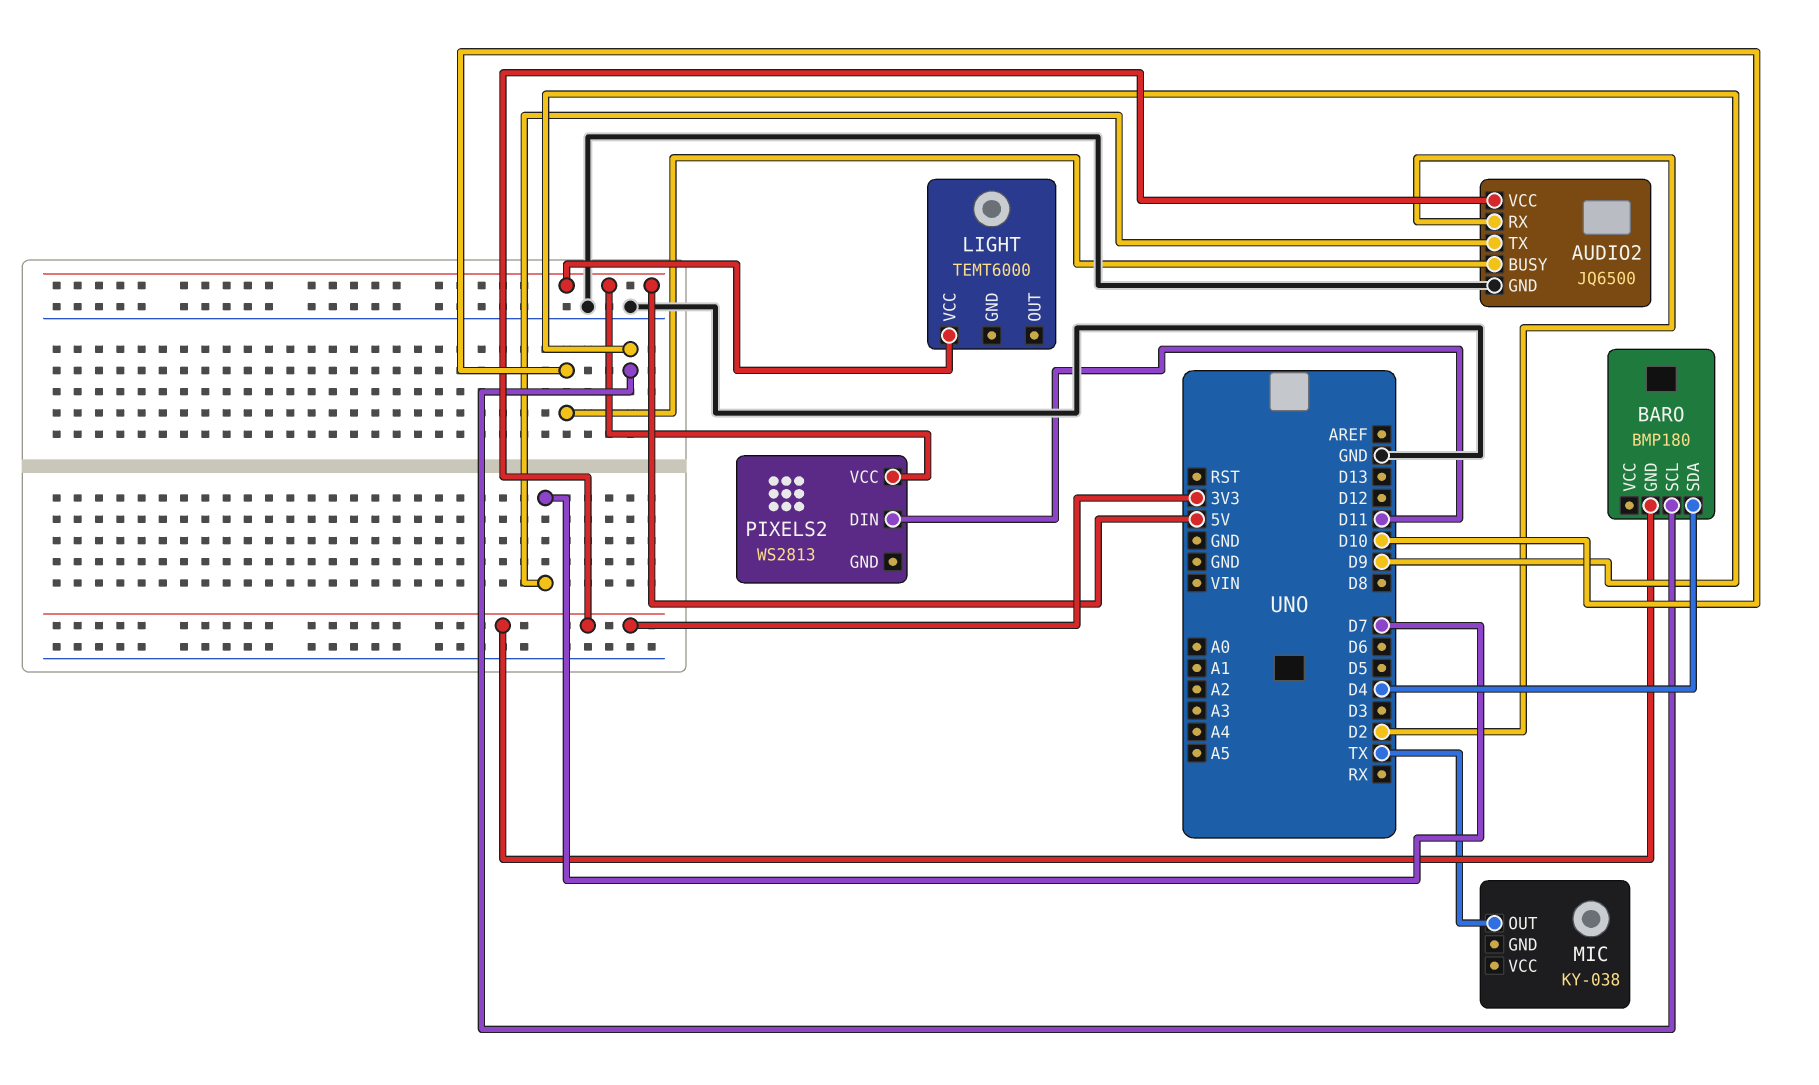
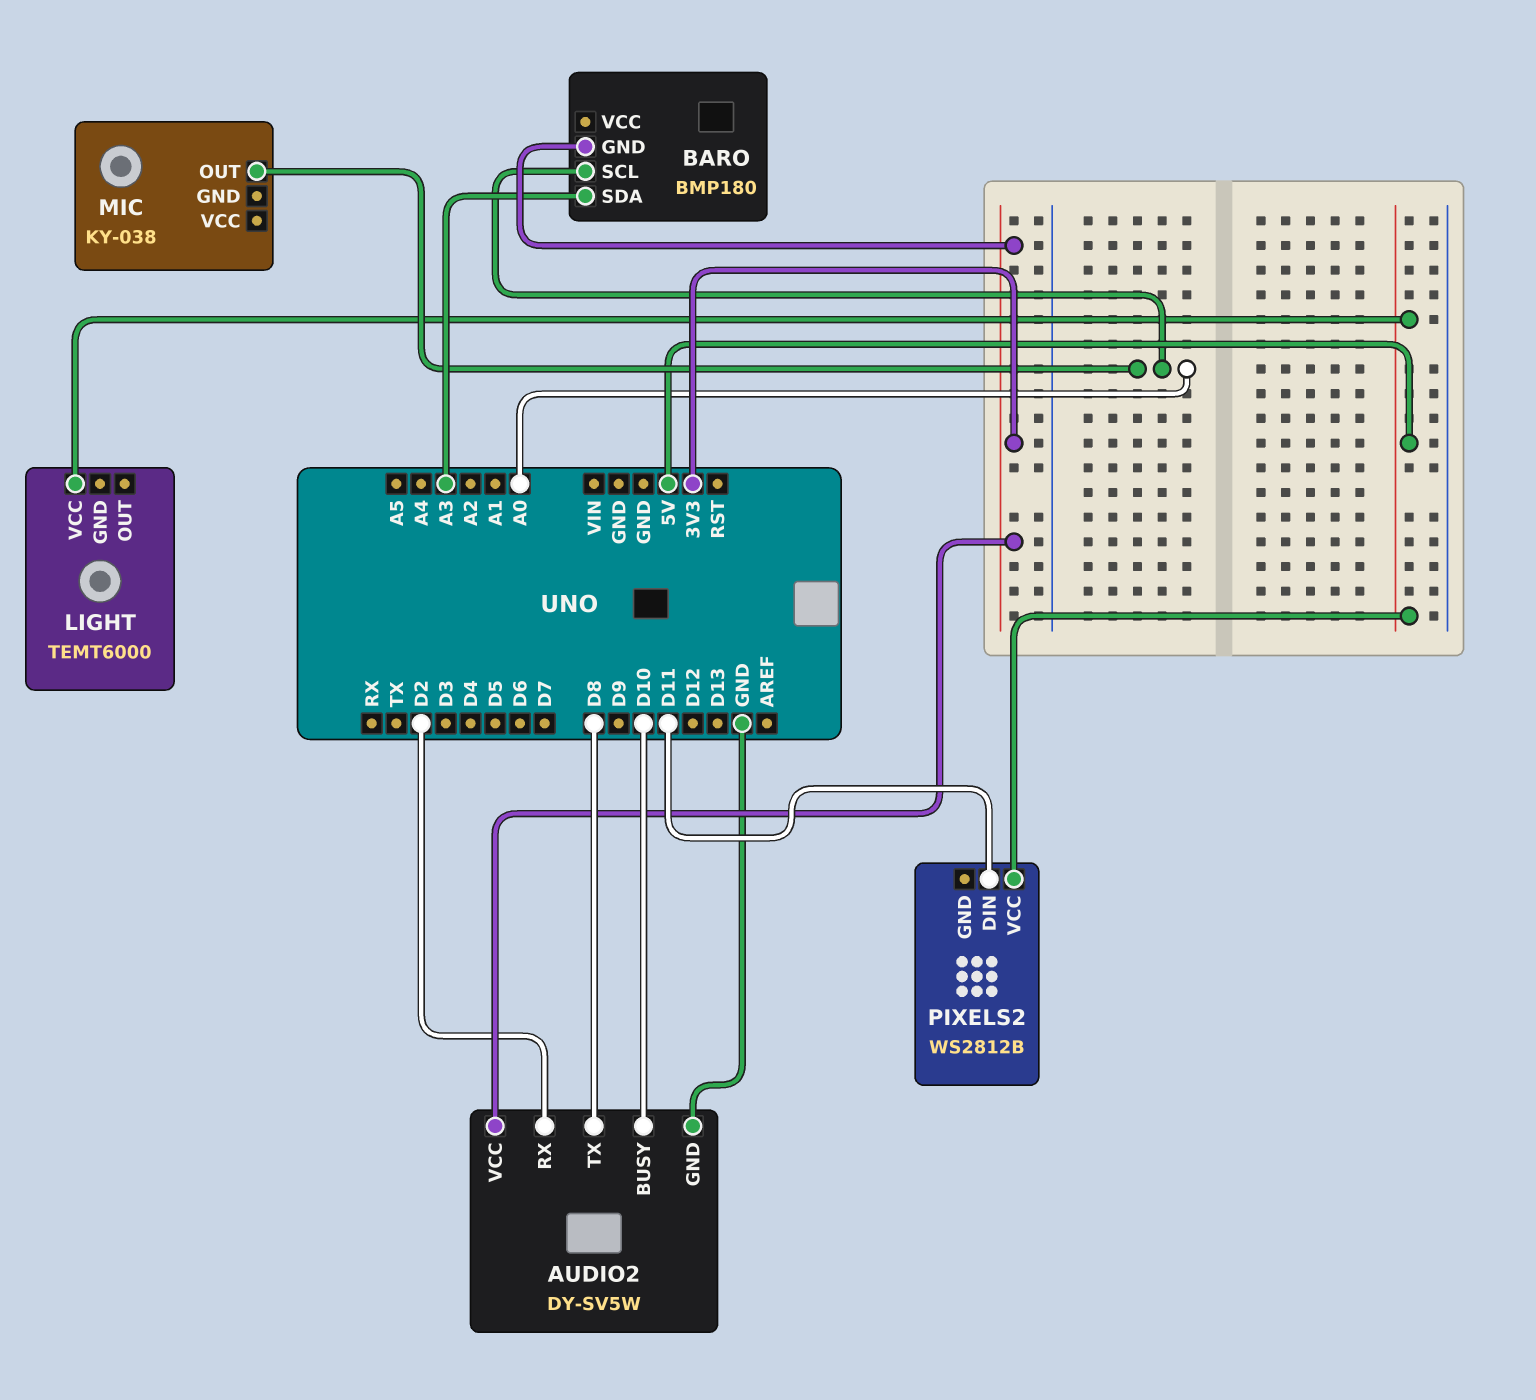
AUDIO2: JQ6500 -> DY-SV5W
AUDIO2 pin TX: D7 -> D8
BARO pin SCL: D9 -> A0
BARO pin SDA: D4 -> A3
MIC pin OUT: TX -> A0
PIXELS2: WS2813 -> WS2812B

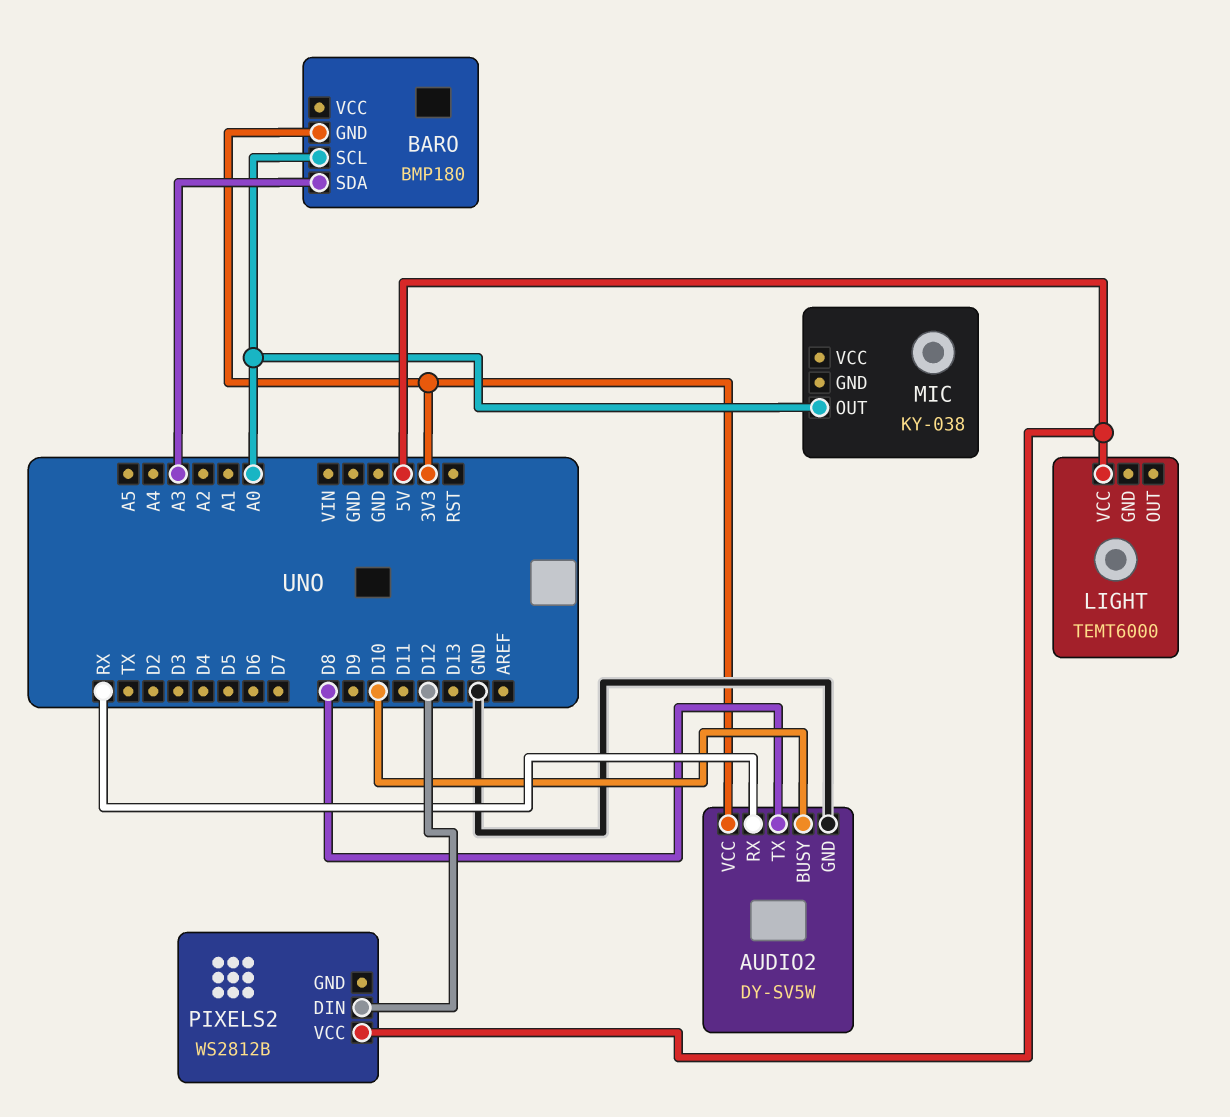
AUDIO2 pin RX: D2 -> RX
PIXELS2 pin DIN: D11 -> D12

